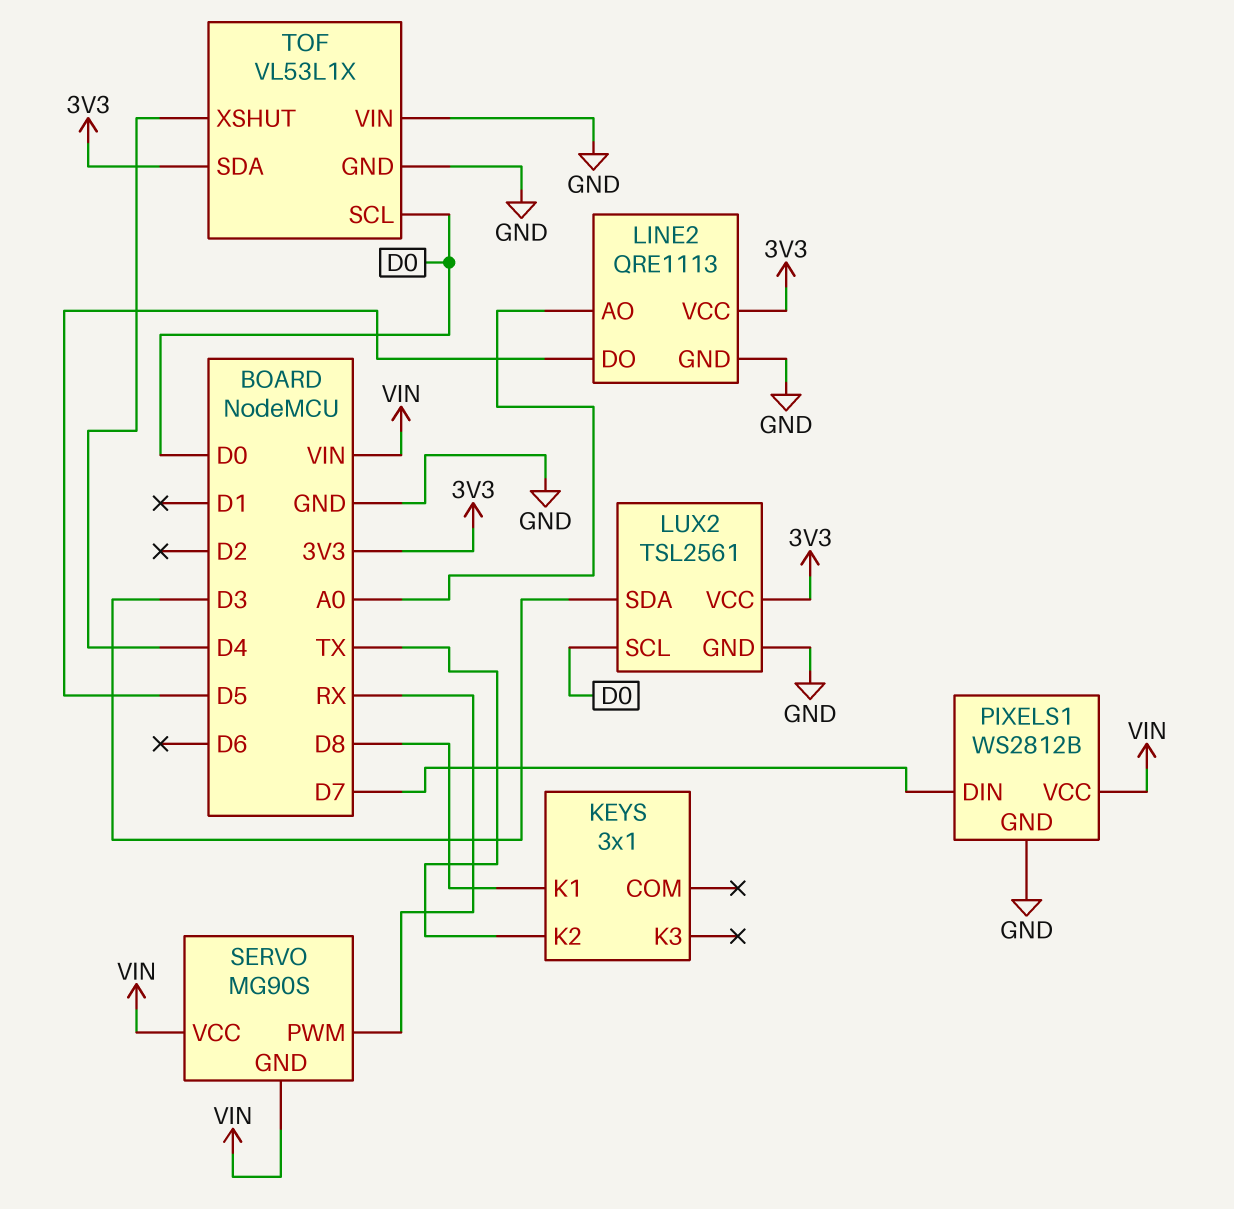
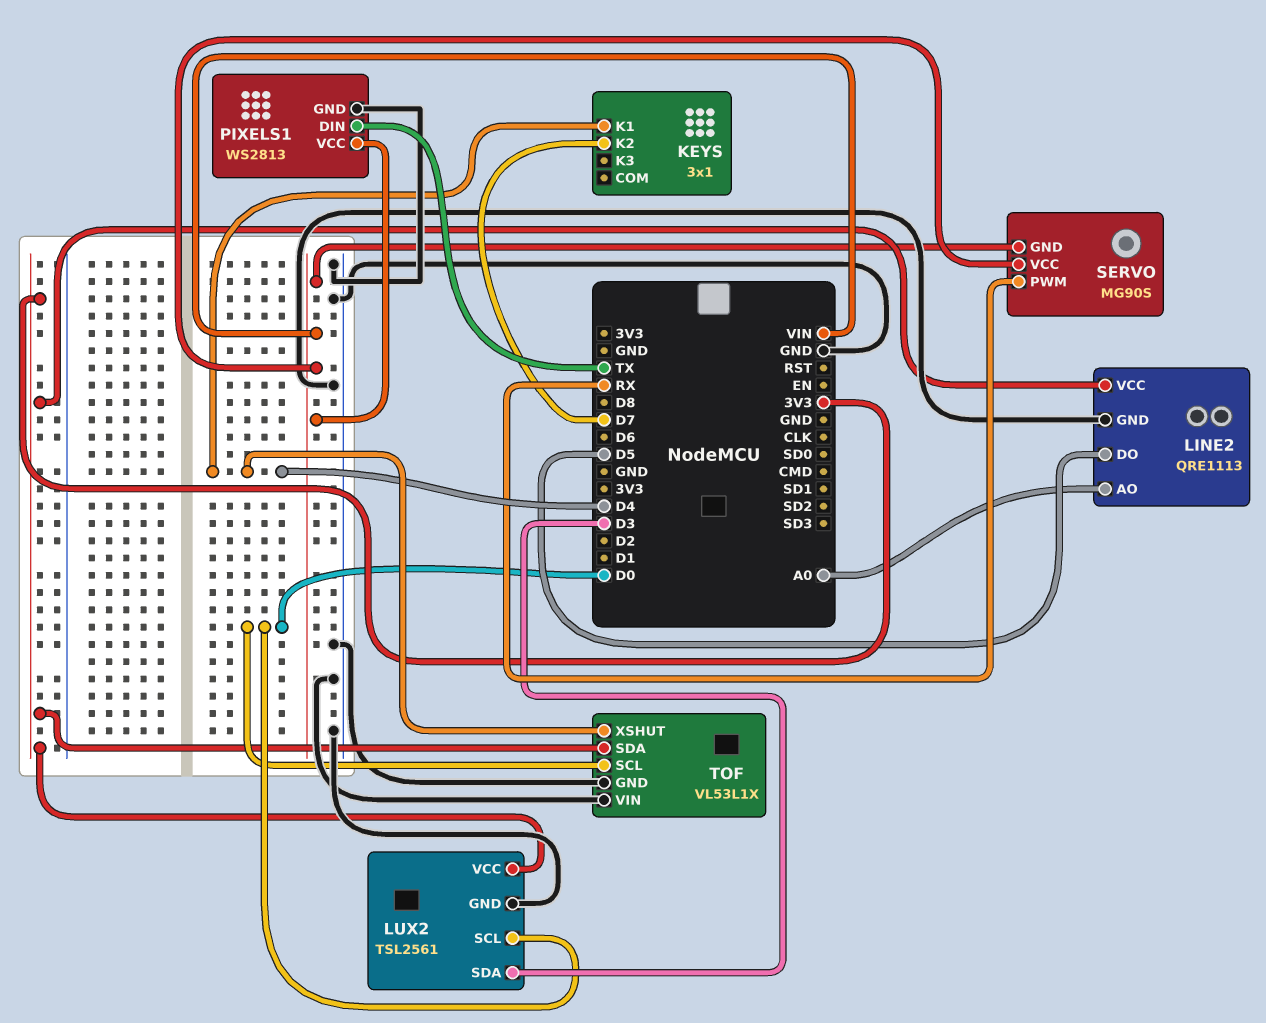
KEYS pin K1: D8 -> D4
KEYS pin K2: TX -> D7
PIXELS1: WS2812B -> WS2813
PIXELS1 pin DIN: D7 -> TX

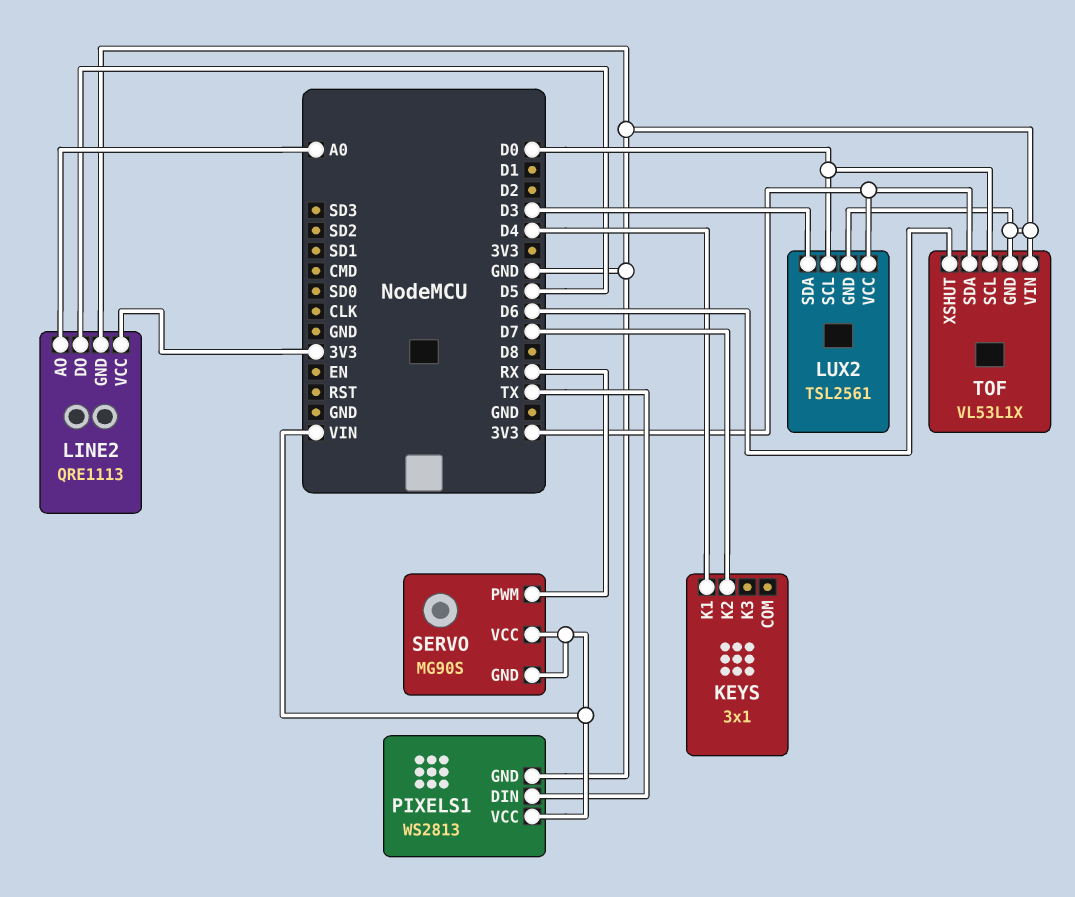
TOF pin XSHUT: D4 -> D6

